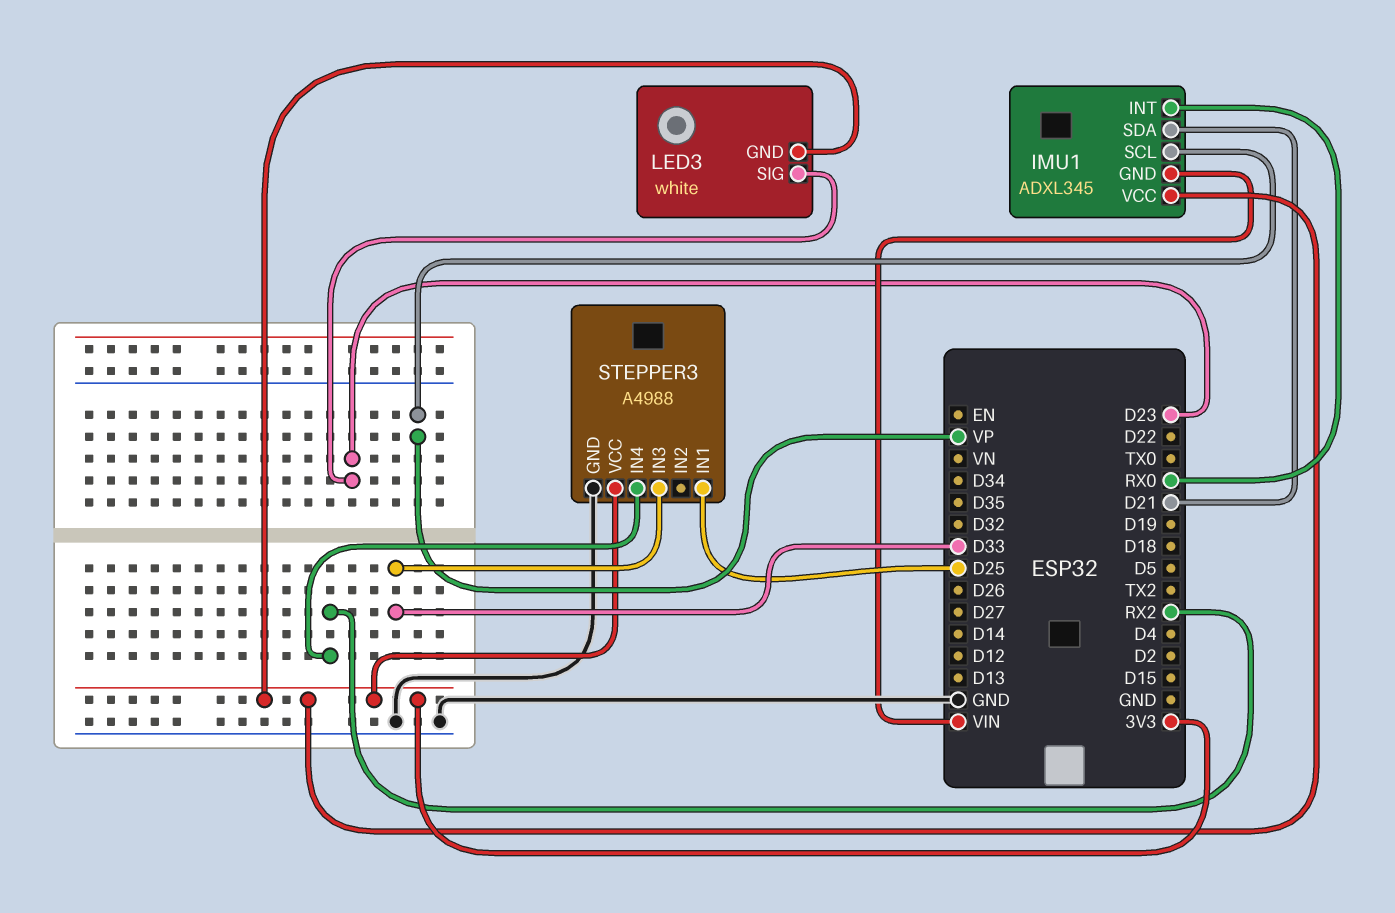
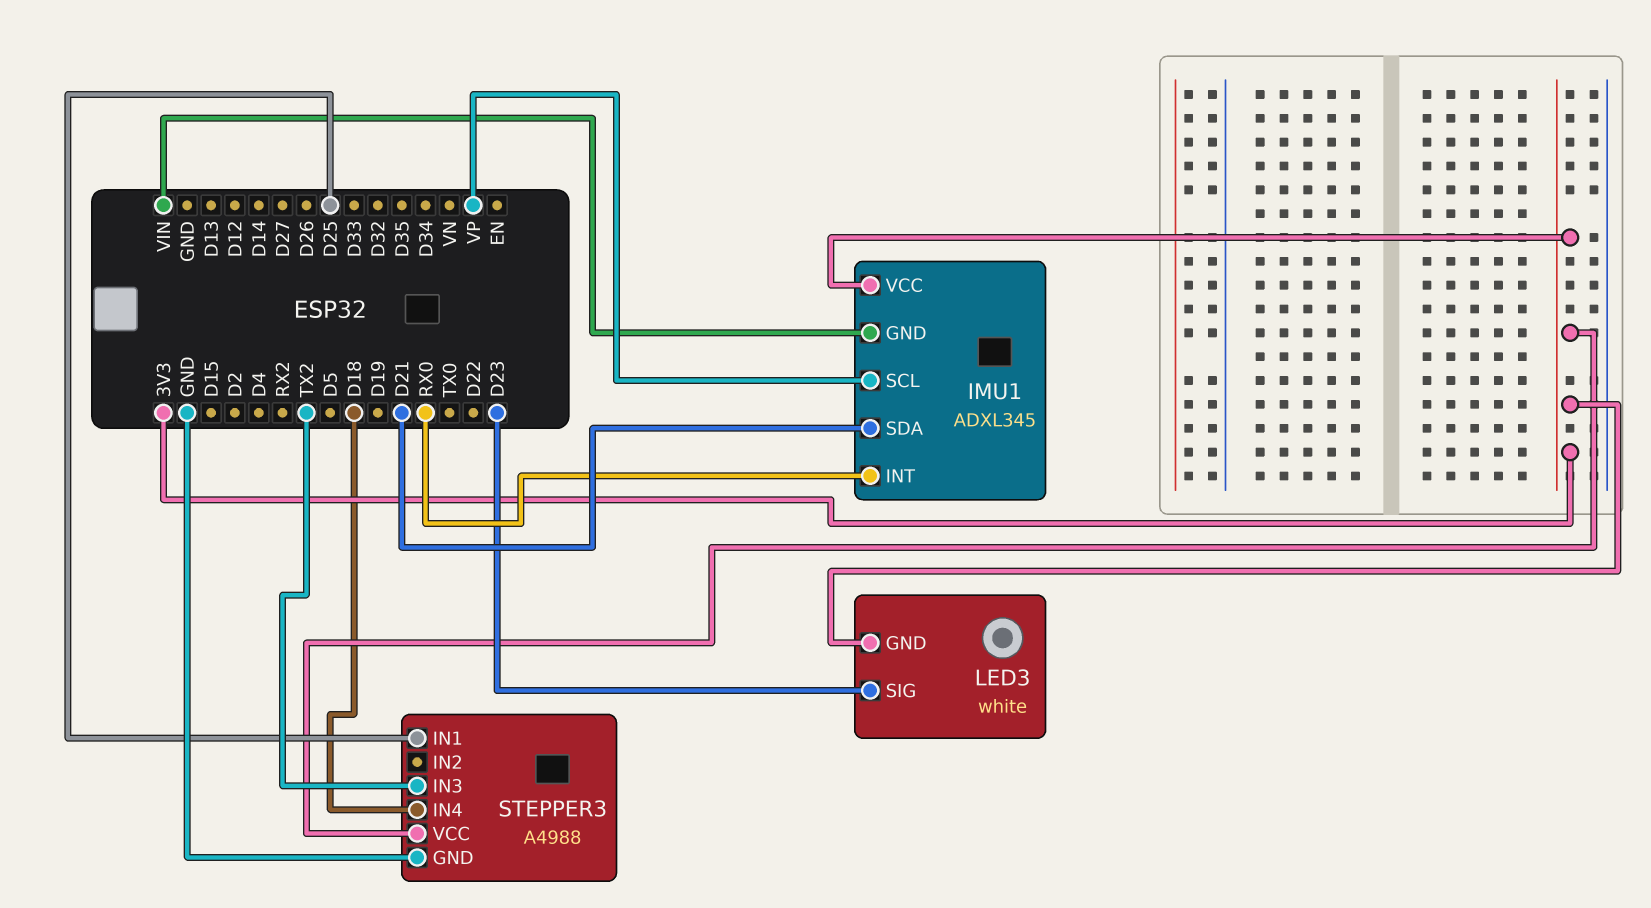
STEPPER3 pin IN3: D33 -> TX2
STEPPER3 pin IN4: RX2 -> D18

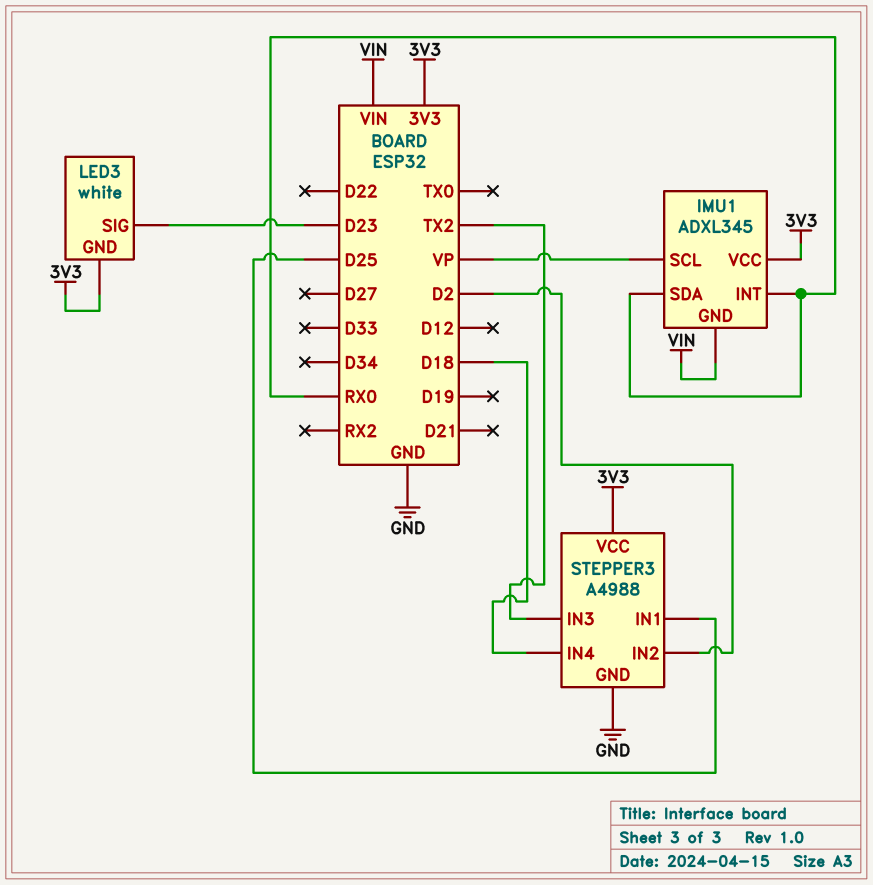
IMU1 pin SDA: D21 -> RX0
STEPPER3 pin IN2: none -> D2

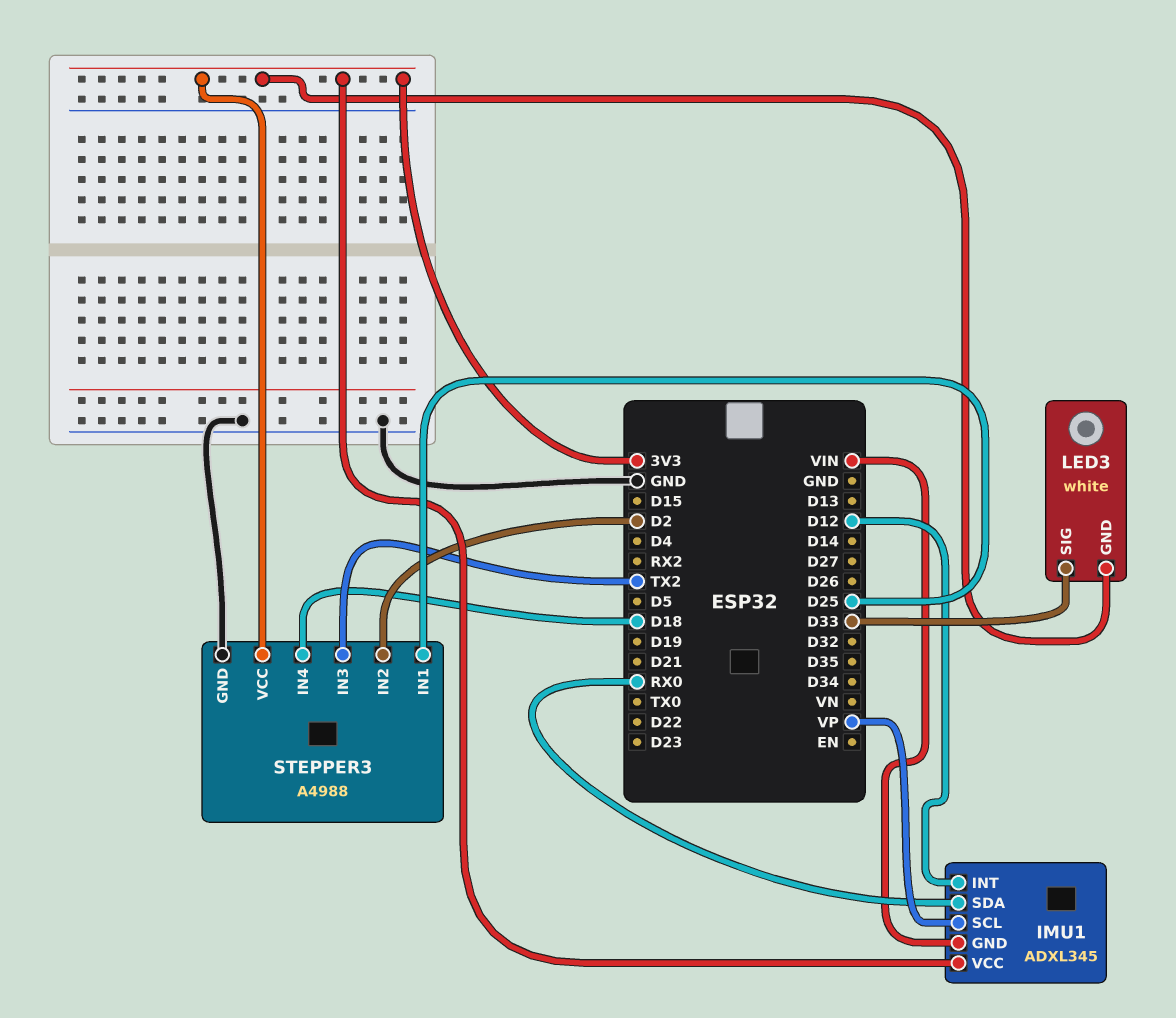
IMU1 pin INT: RX0 -> D12
LED3 pin SIG: D23 -> D33

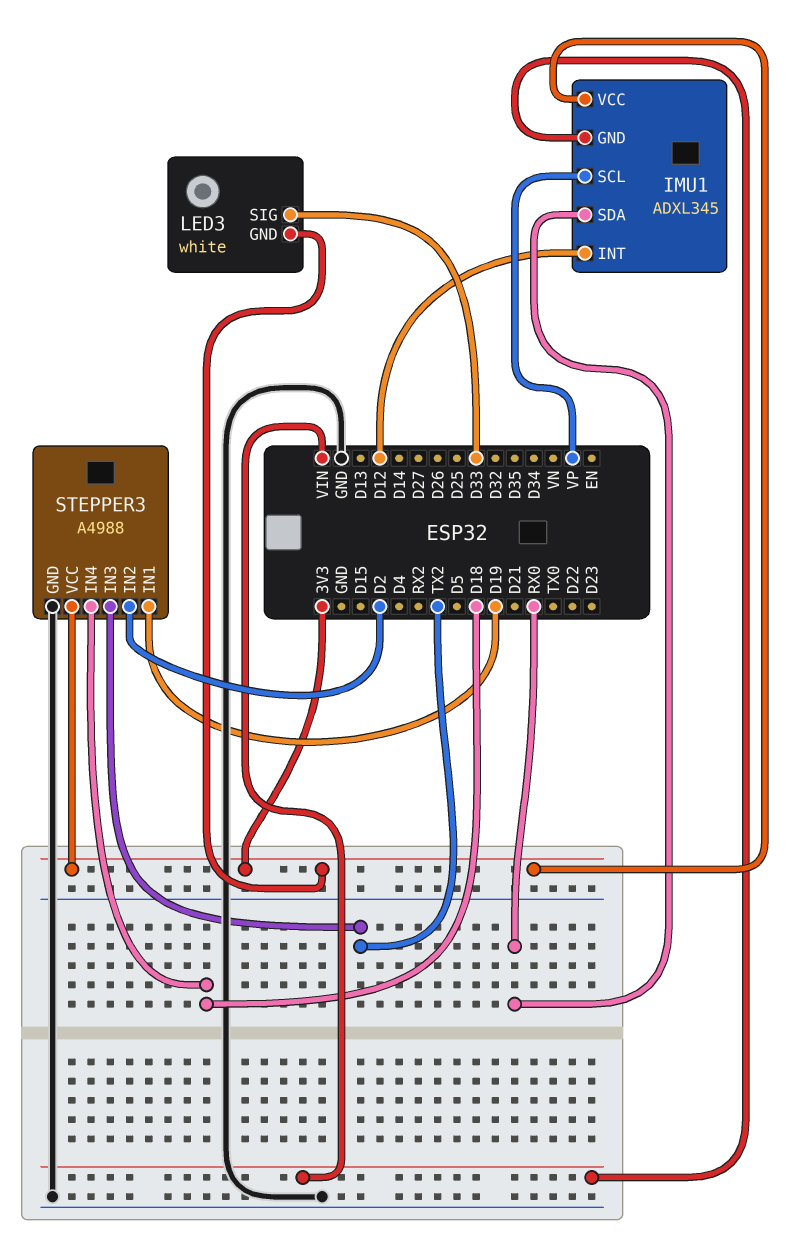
STEPPER3 pin IN1: D25 -> D19

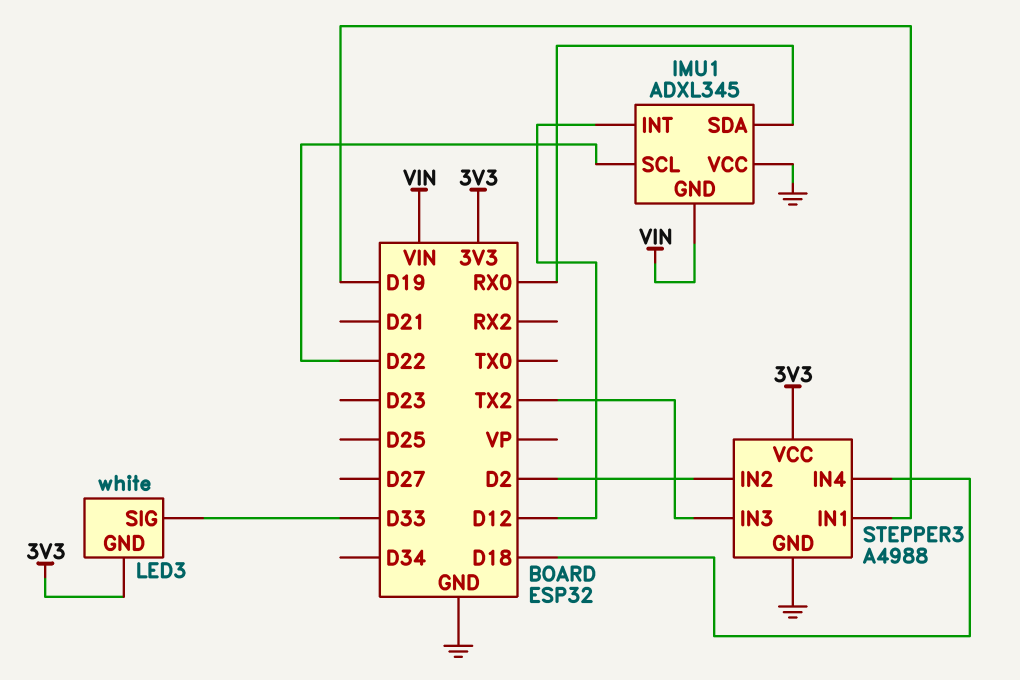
IMU1 pin SCL: VP -> D22
IMU1 pin VCC: 3V3 -> GND

